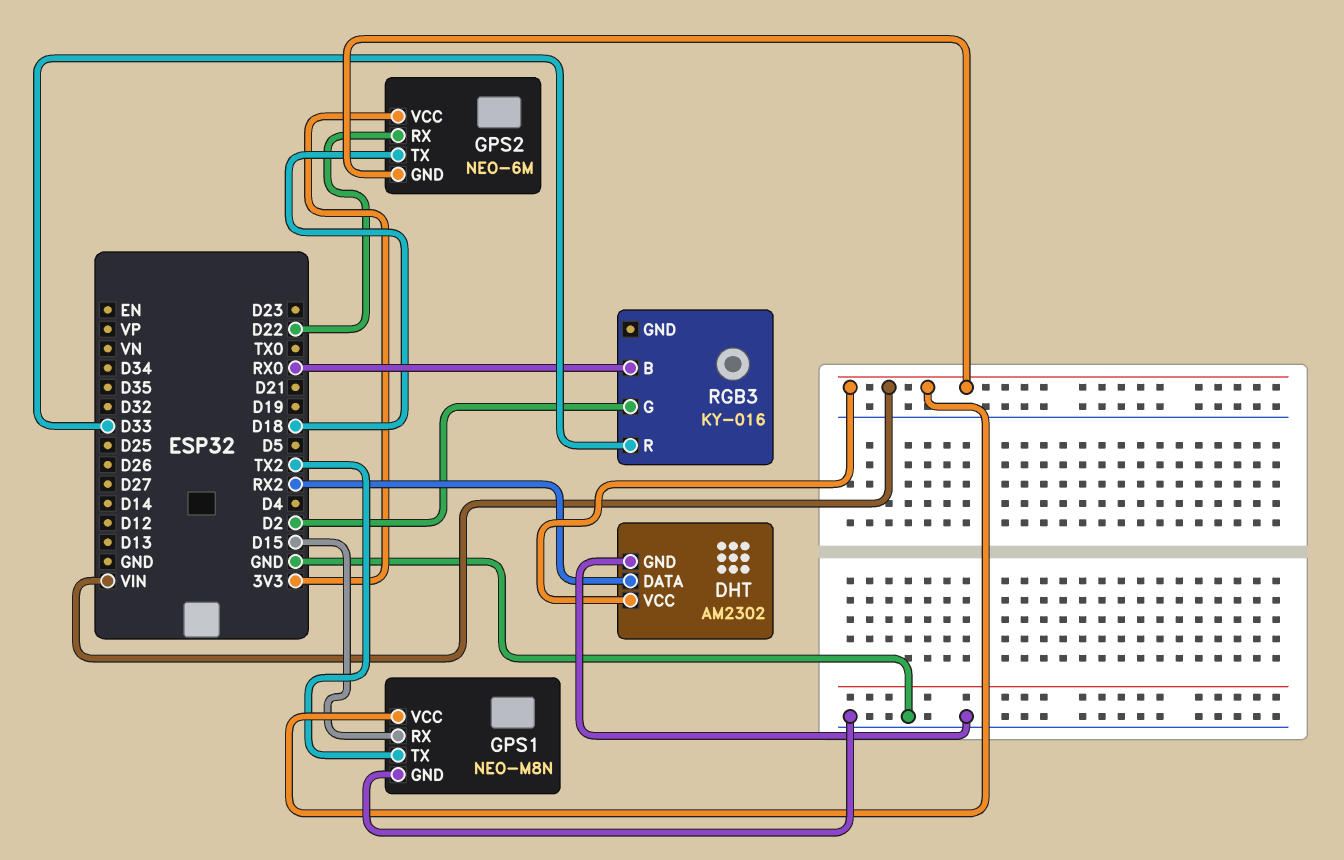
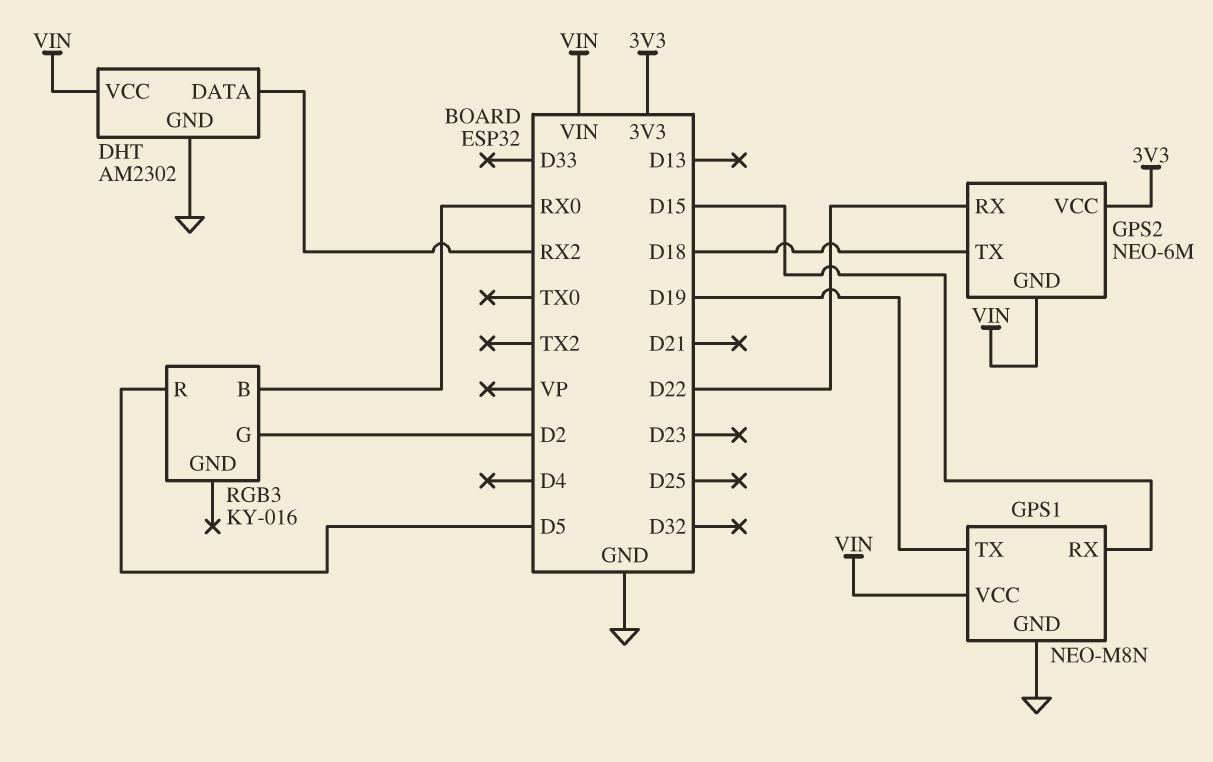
GPS1 pin TX: TX2 -> D19
RGB3 pin R: D33 -> D5

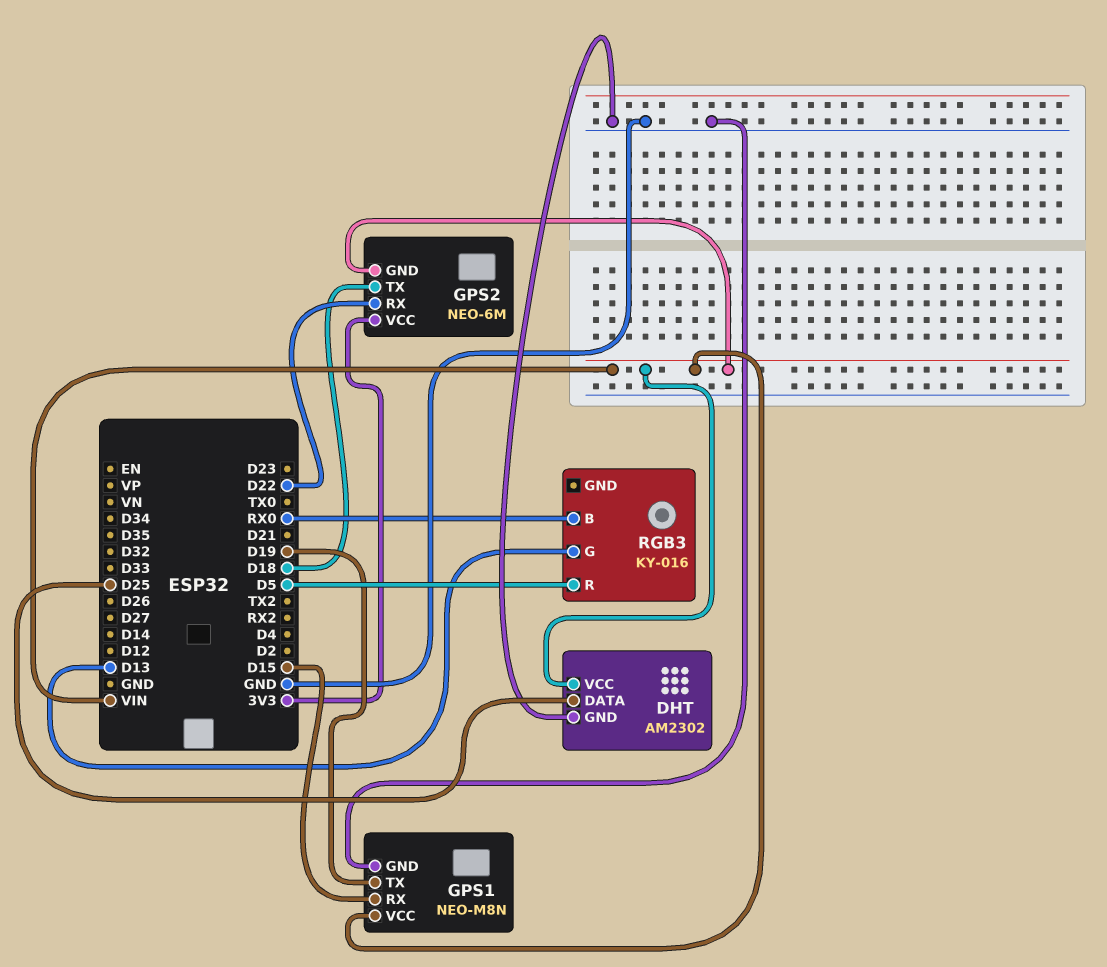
DHT pin DATA: RX2 -> D25
RGB3 pin G: D2 -> D13

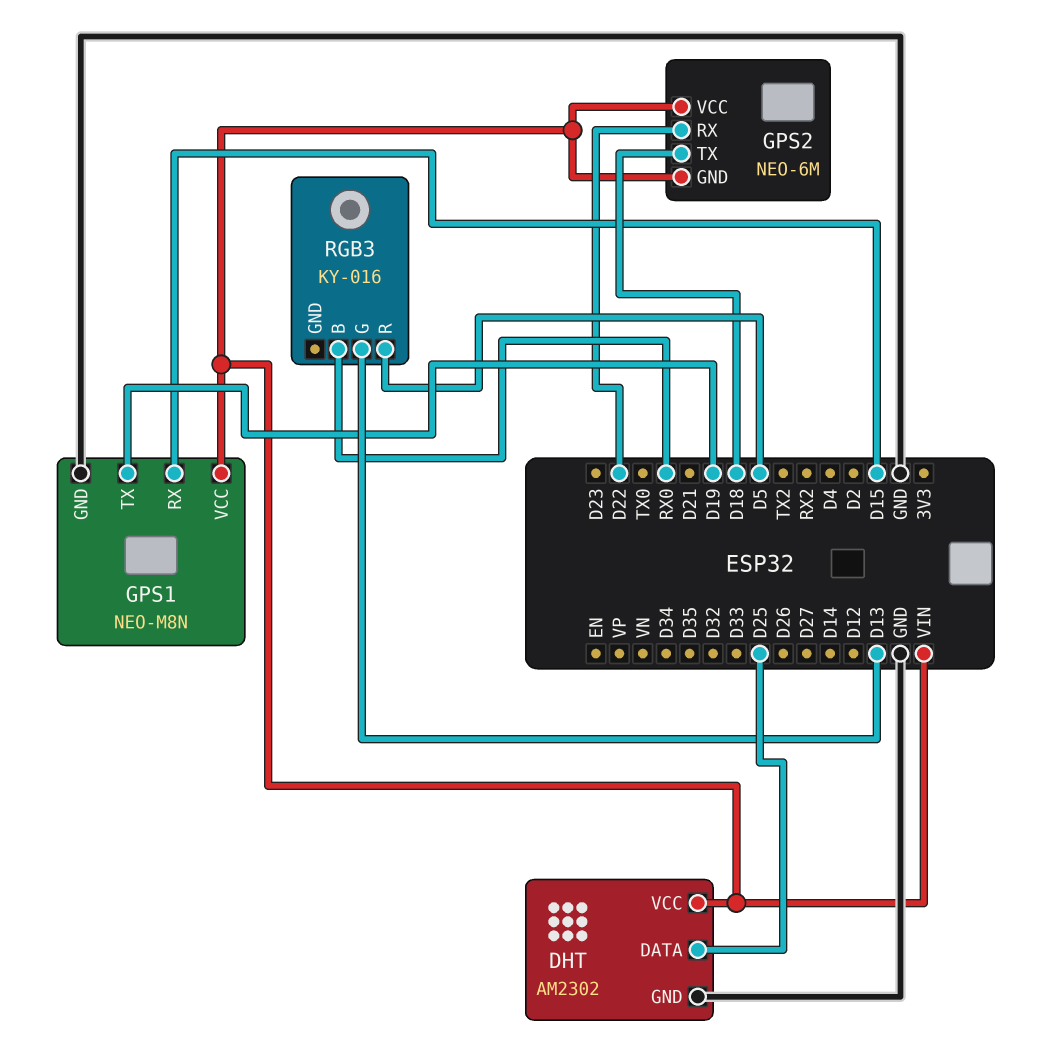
GPS2 pin VCC: 3V3 -> VIN

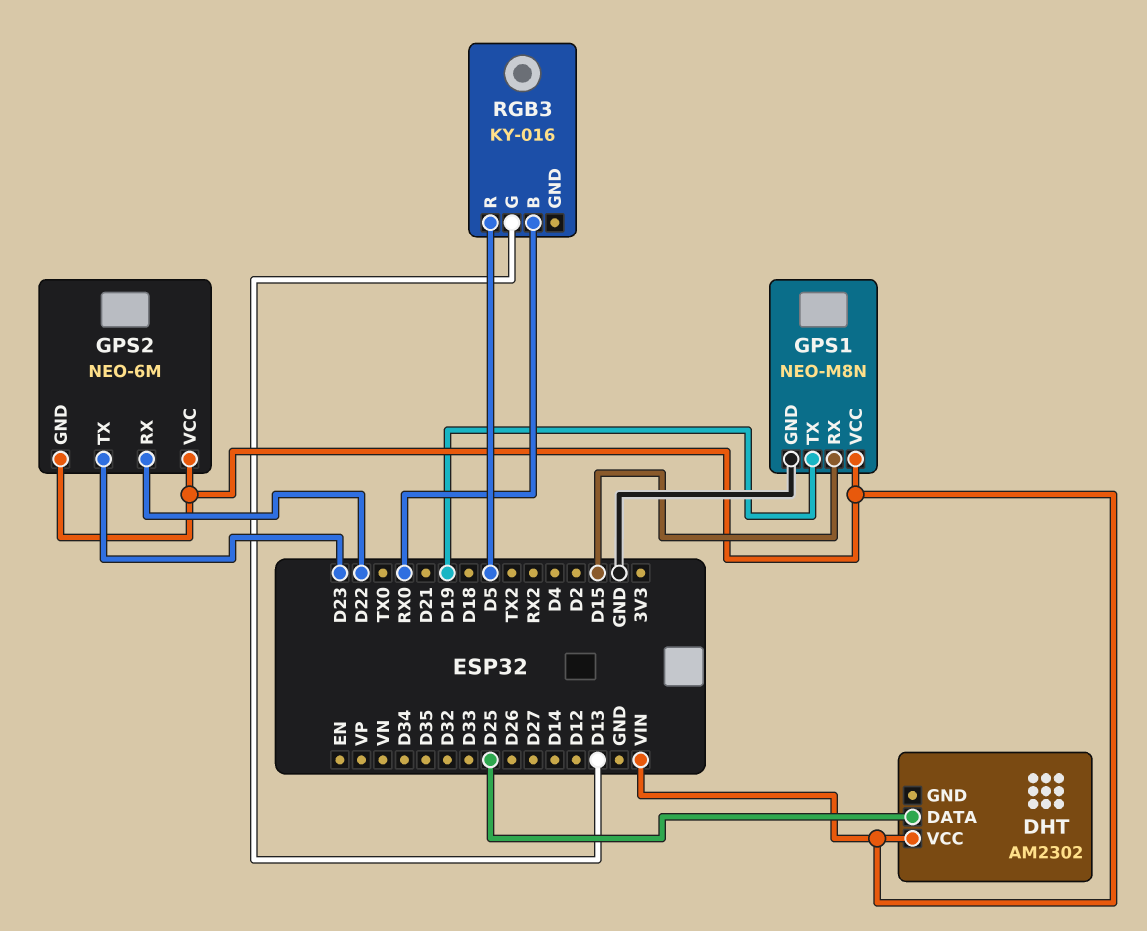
DHT pin GND: GND -> none
GPS2 pin TX: D18 -> D23

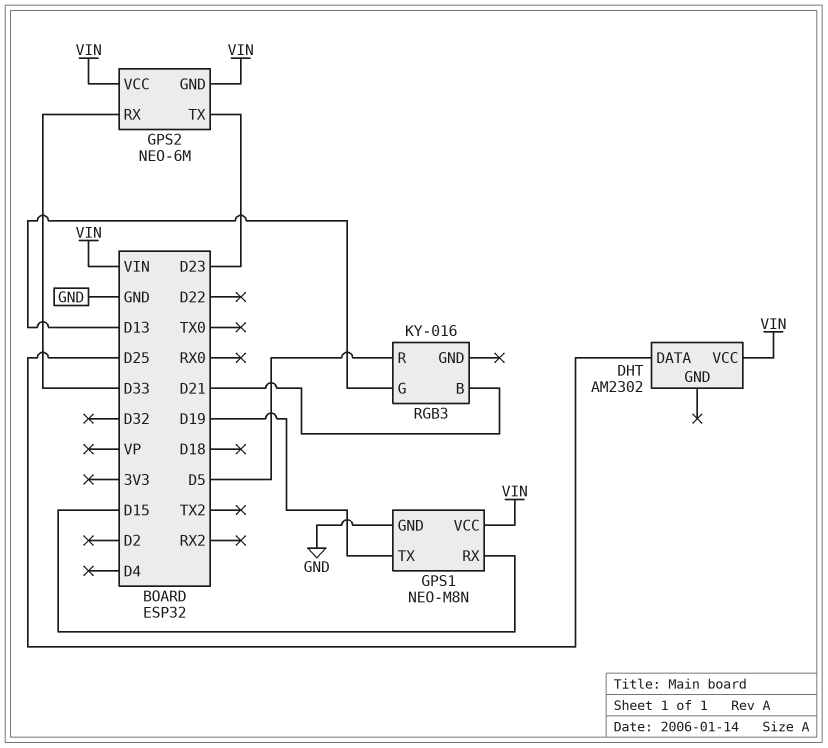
GPS2 pin RX: D22 -> D33
RGB3 pin B: RX0 -> D21

